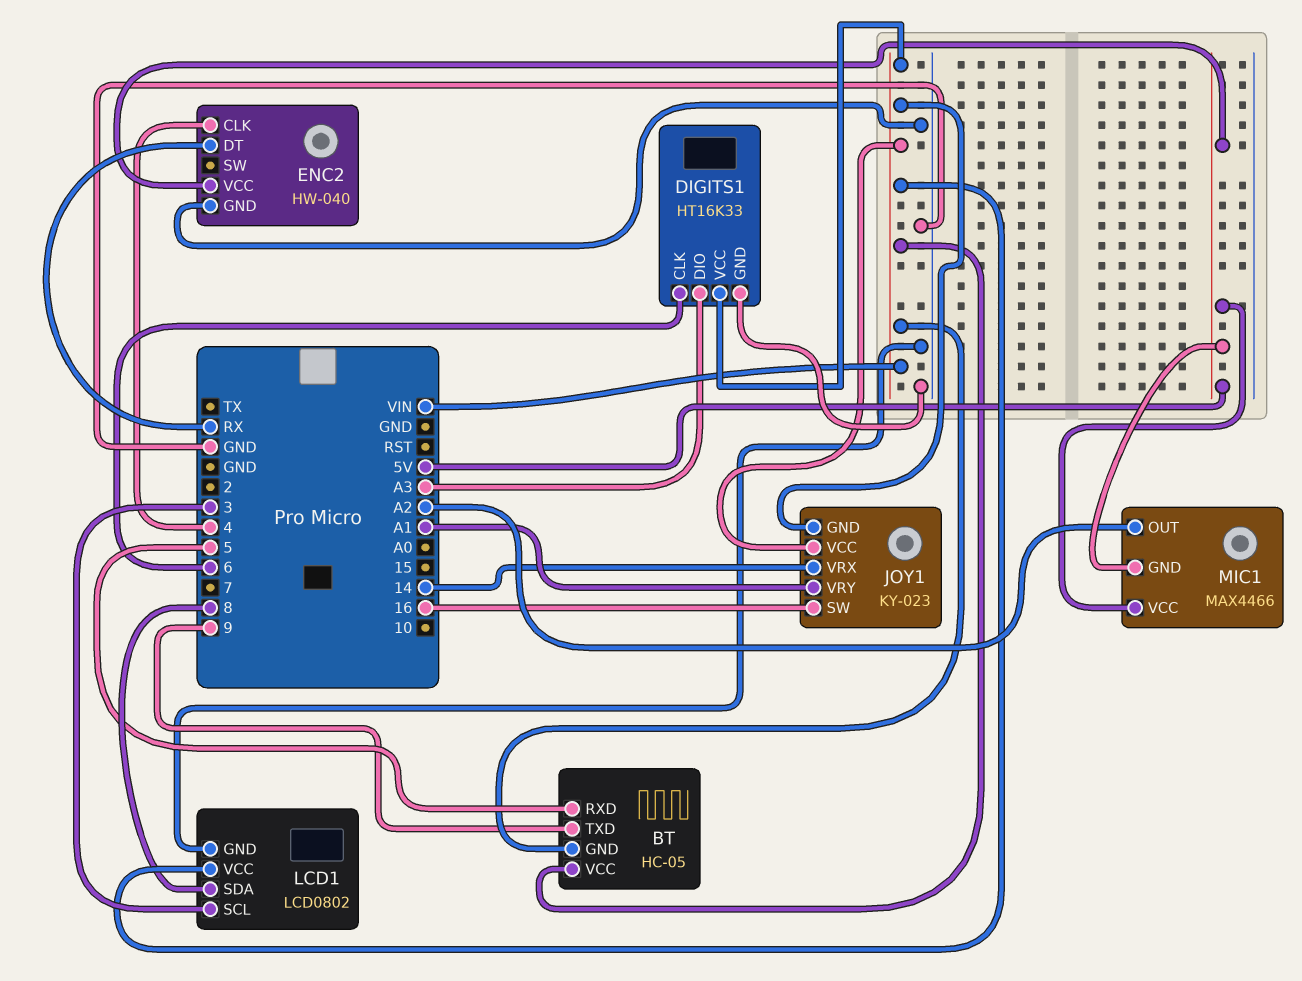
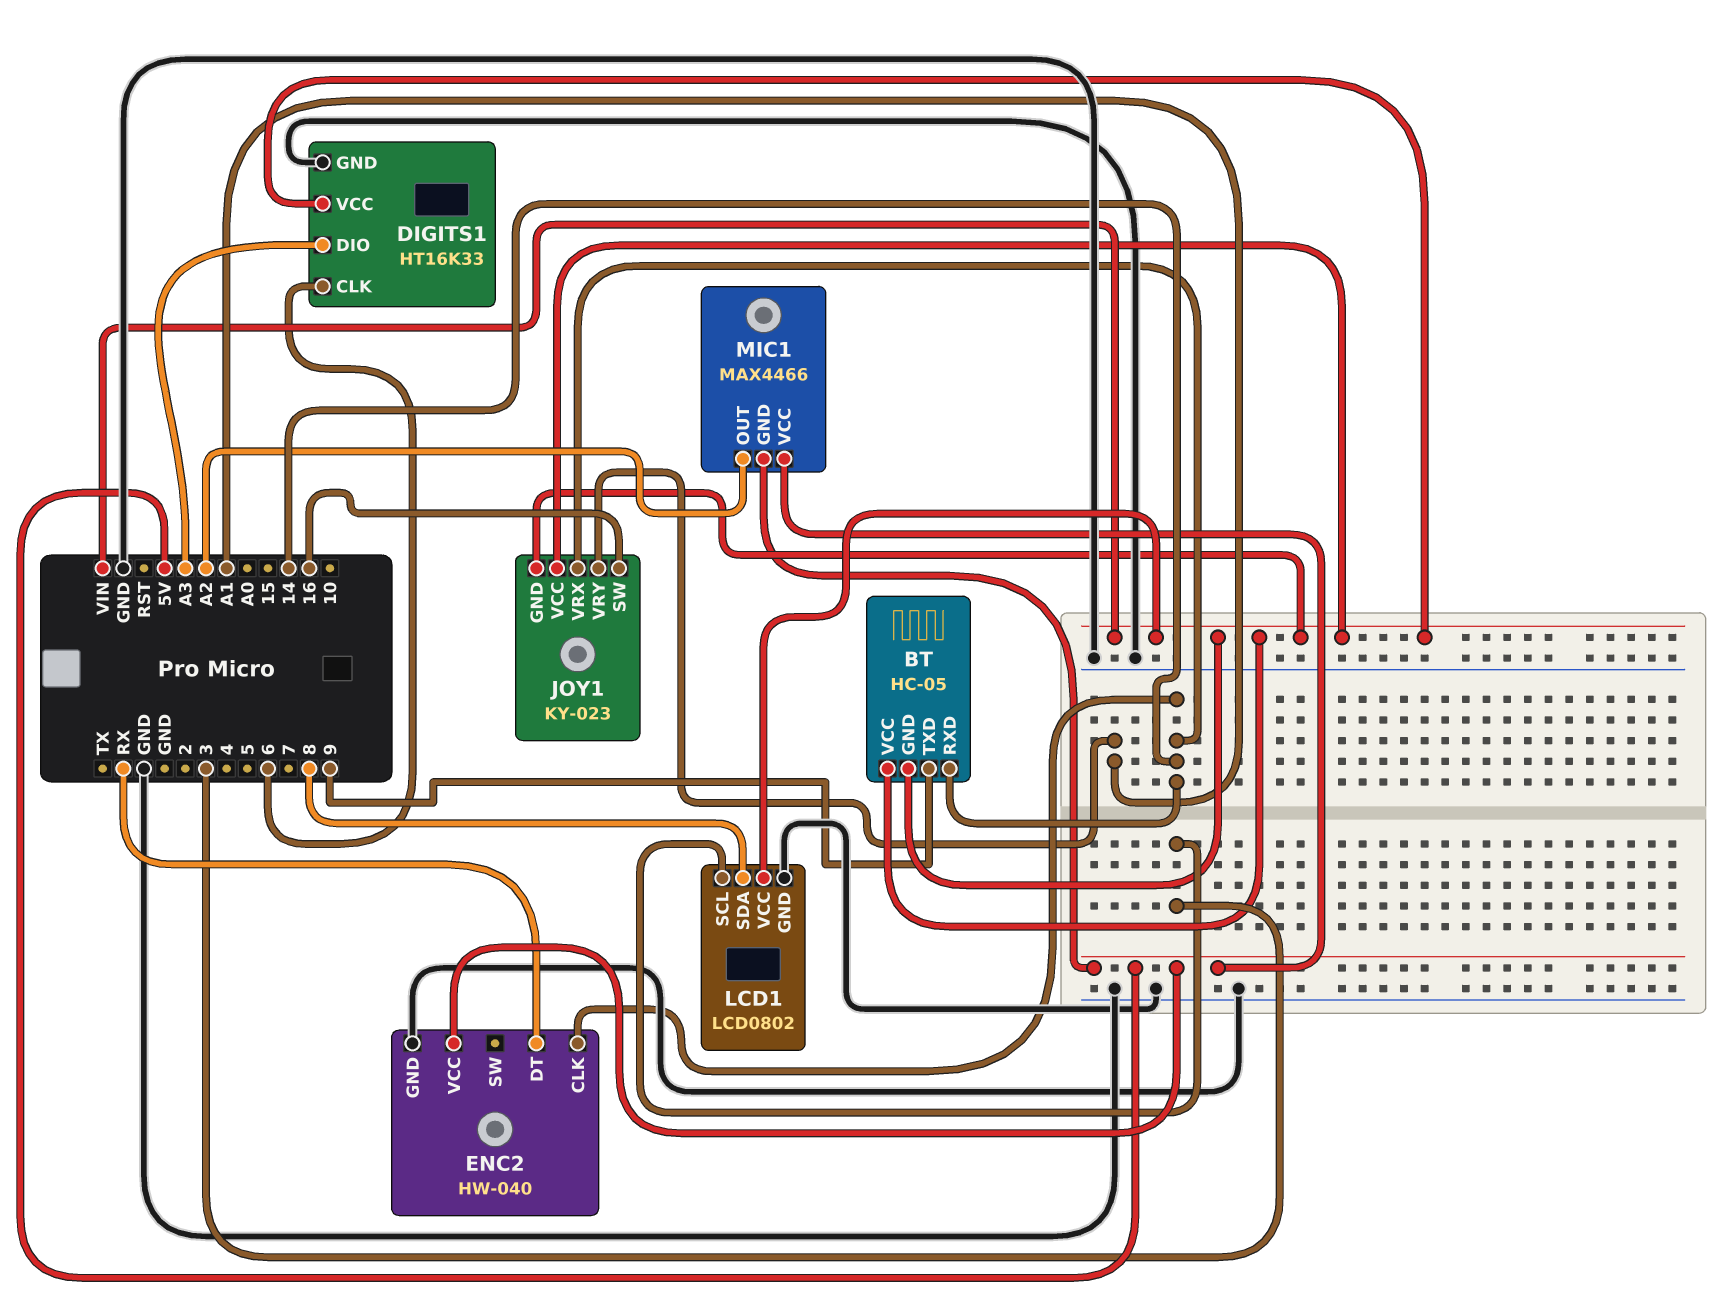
BT pin RXD: 5 -> 14
ENC2 pin CLK: 4 -> 14

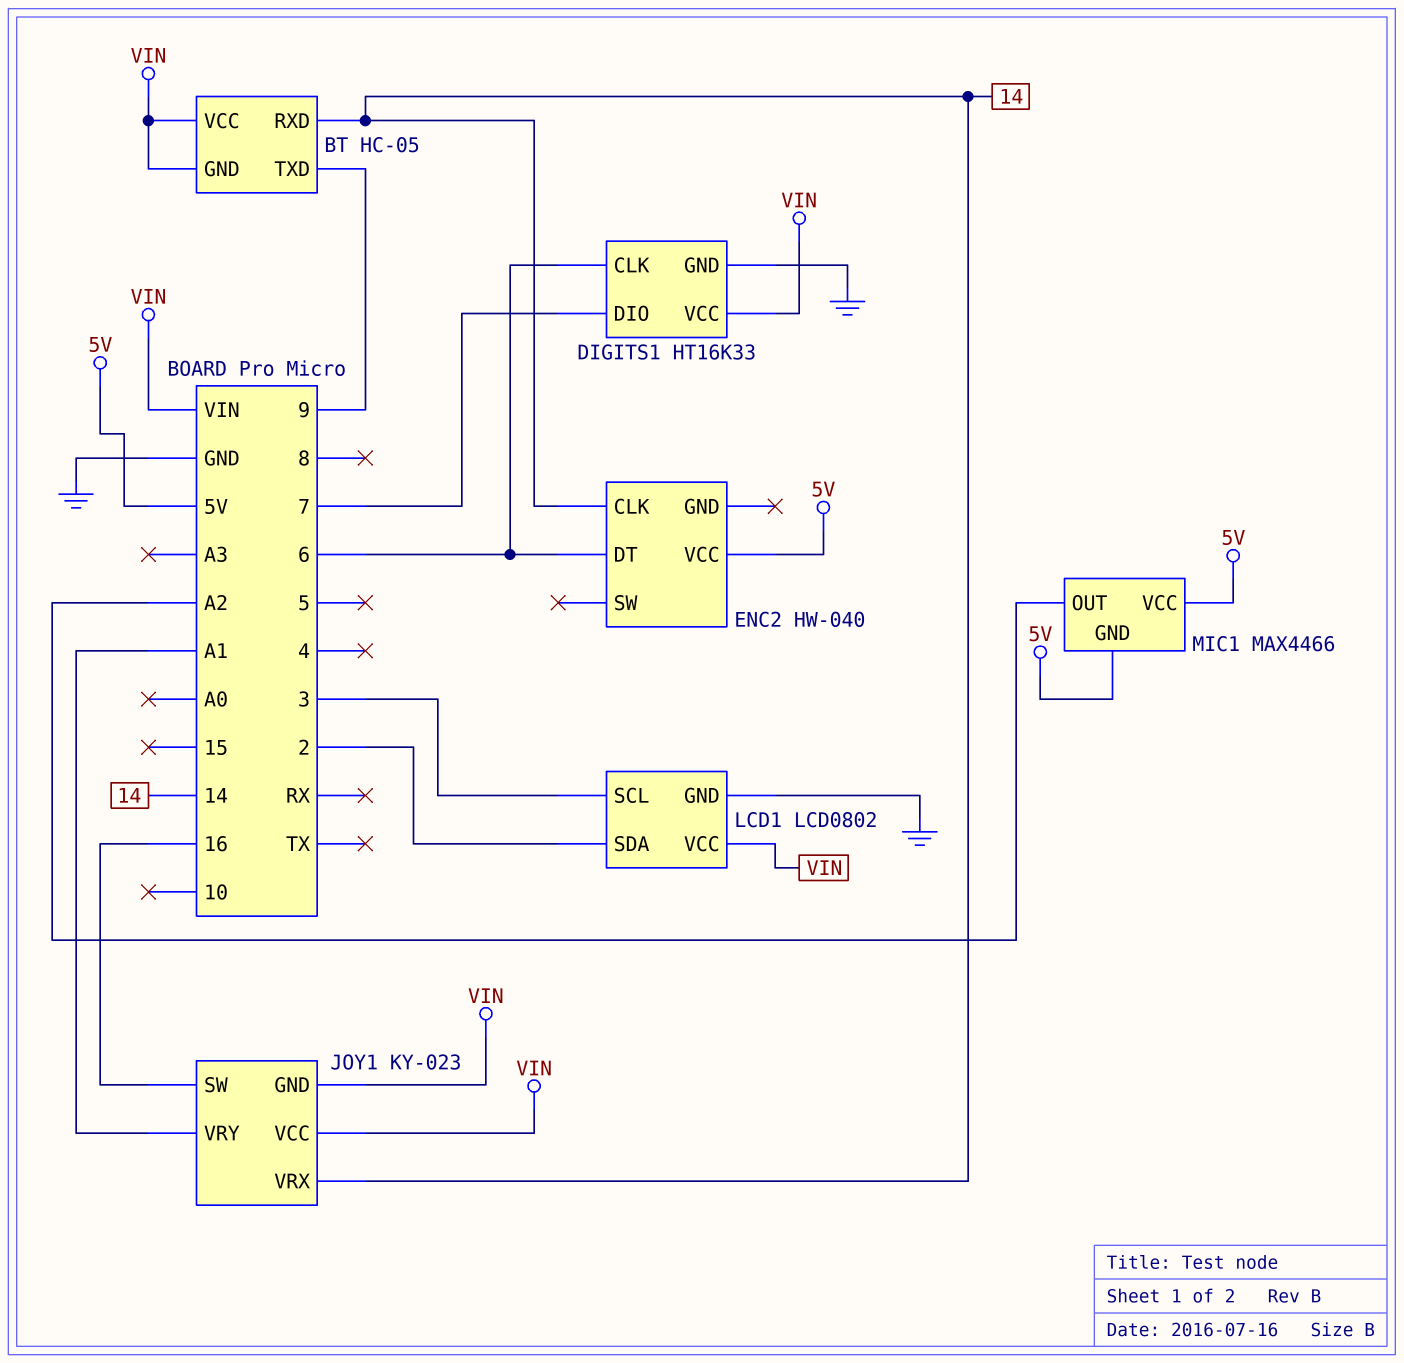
DIGITS1 pin DIO: A3 -> 7
ENC2 pin DT: RX -> 6
ENC2 pin GND: GND -> none
LCD1 pin SDA: 8 -> 2

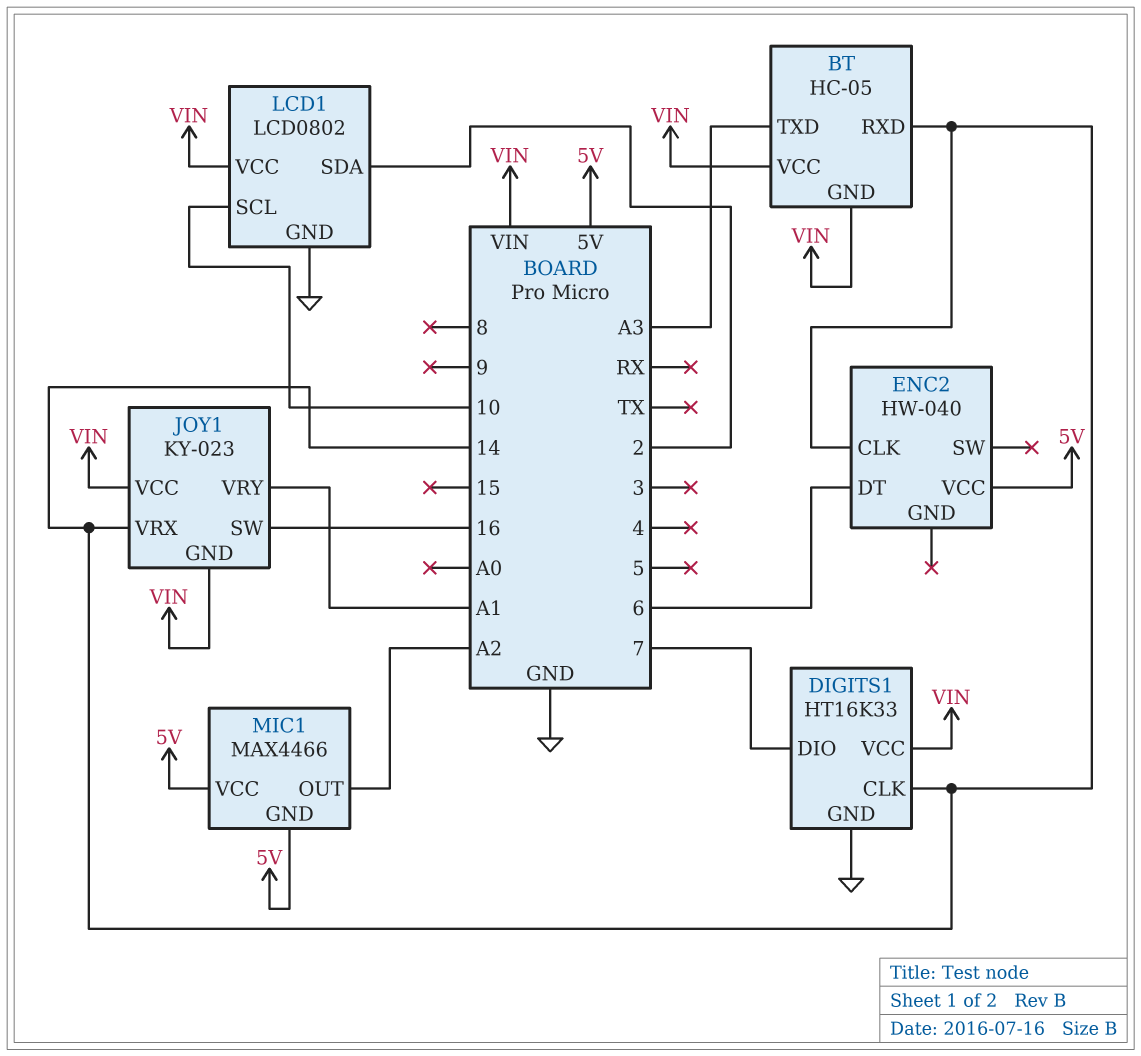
BT pin TXD: 9 -> A3
DIGITS1 pin CLK: 6 -> 14
LCD1 pin SCL: 3 -> 10

